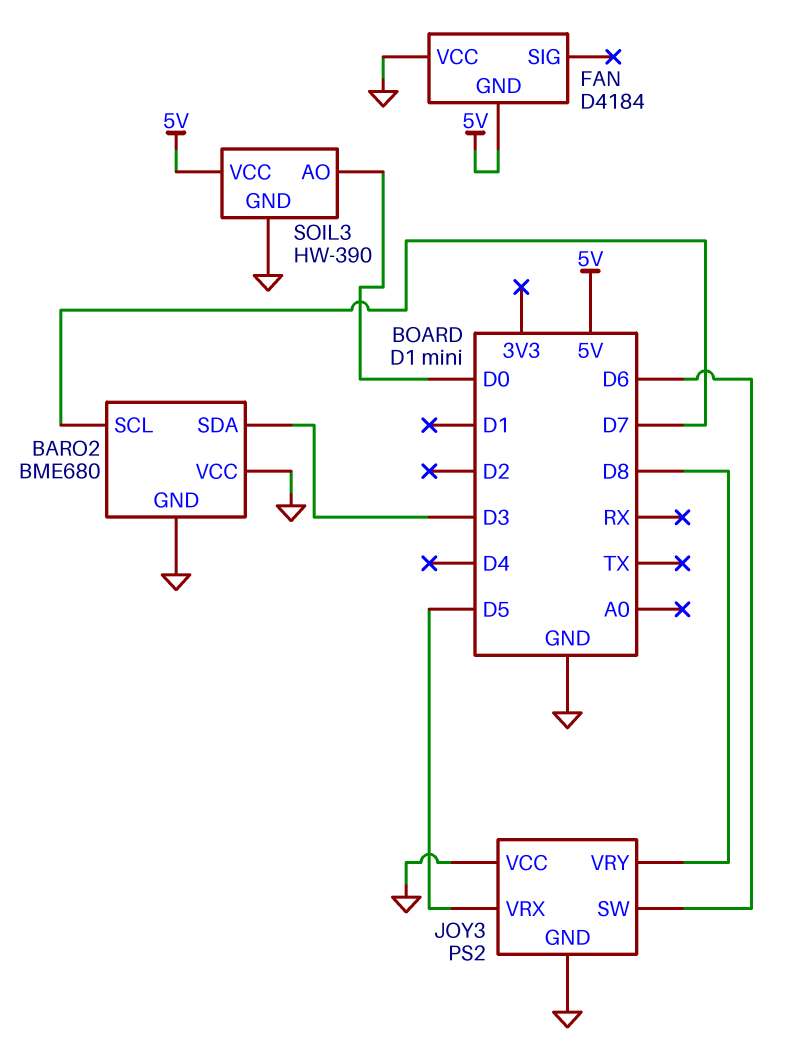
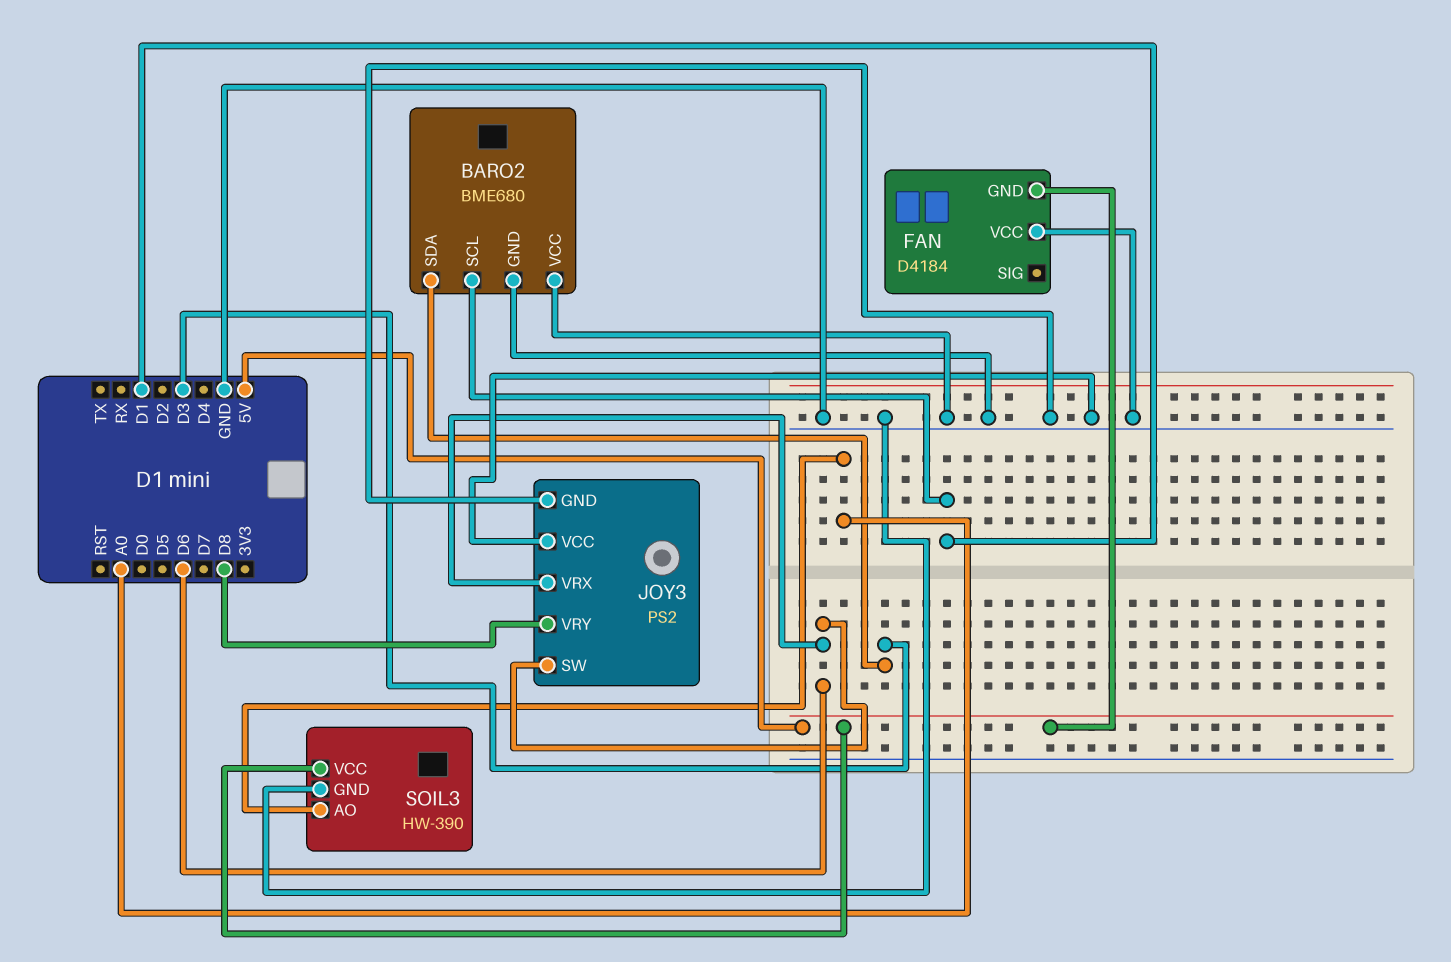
BARO2 pin SCL: D7 -> D1
JOY3 pin VRX: D5 -> D6
SOIL3 pin AO: D0 -> A0

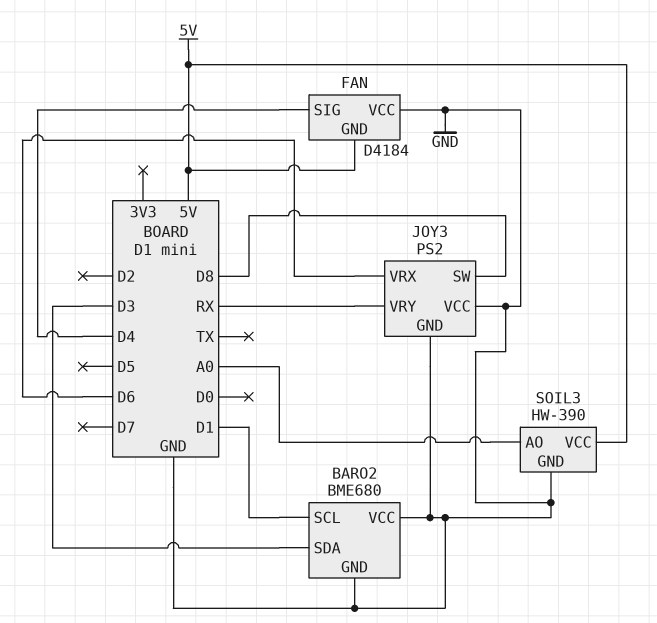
FAN pin SIG: none -> D4
JOY3 pin SW: D6 -> D8
JOY3 pin VRY: D8 -> RX

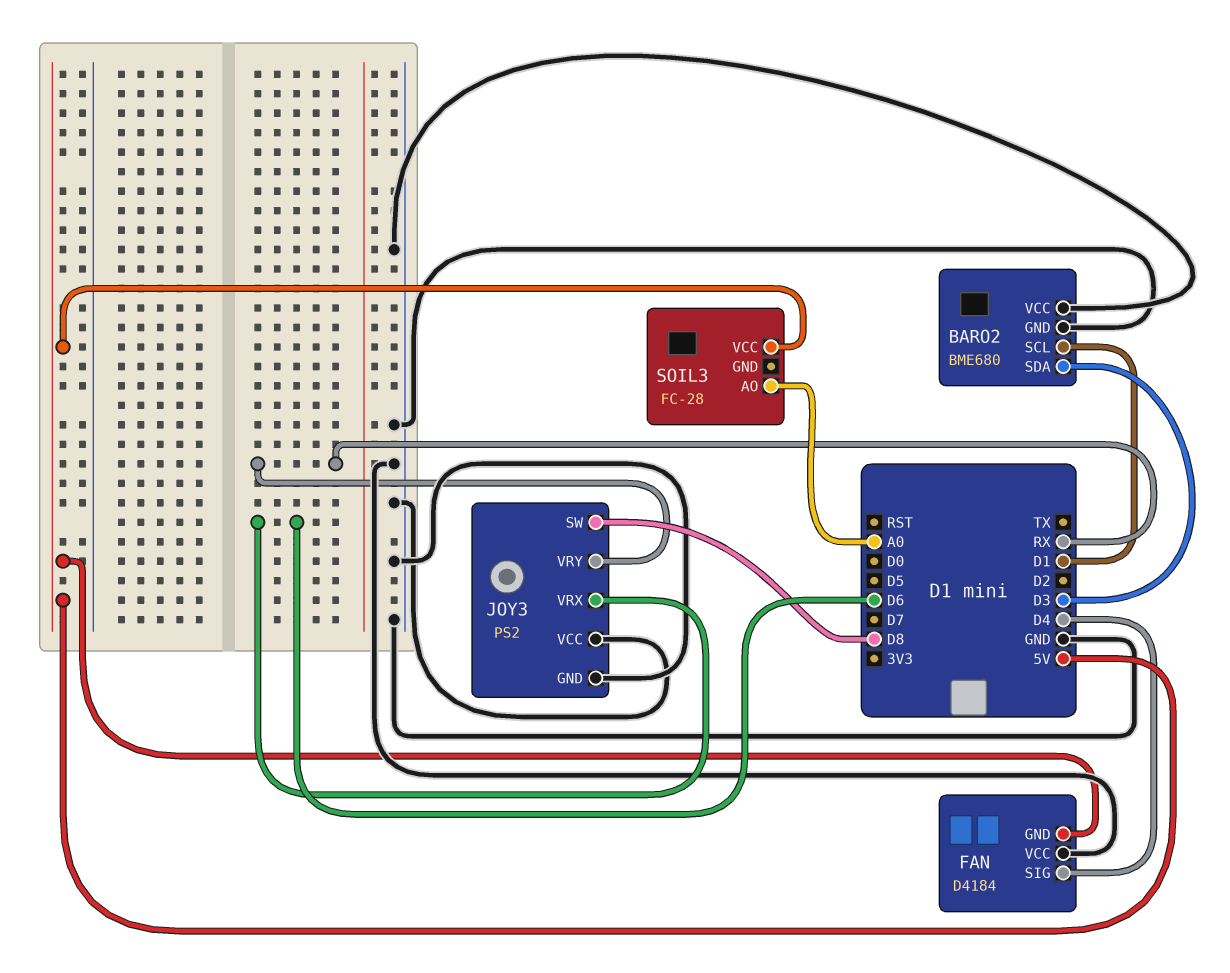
SOIL3: HW-390 -> FC-28
SOIL3 pin GND: GND -> none

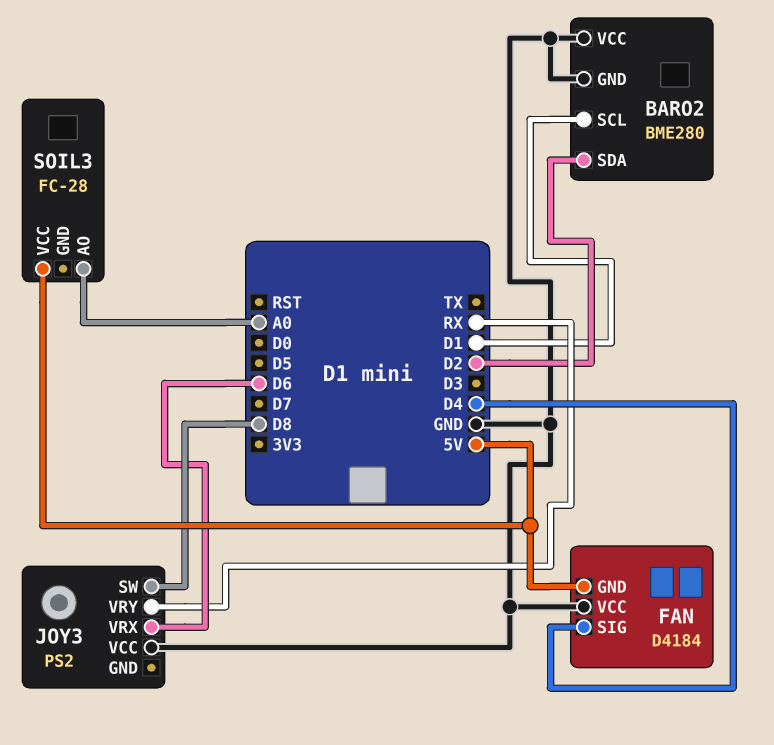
BARO2: BME680 -> BME280
BARO2 pin SDA: D3 -> D2
JOY3 pin GND: GND -> none

